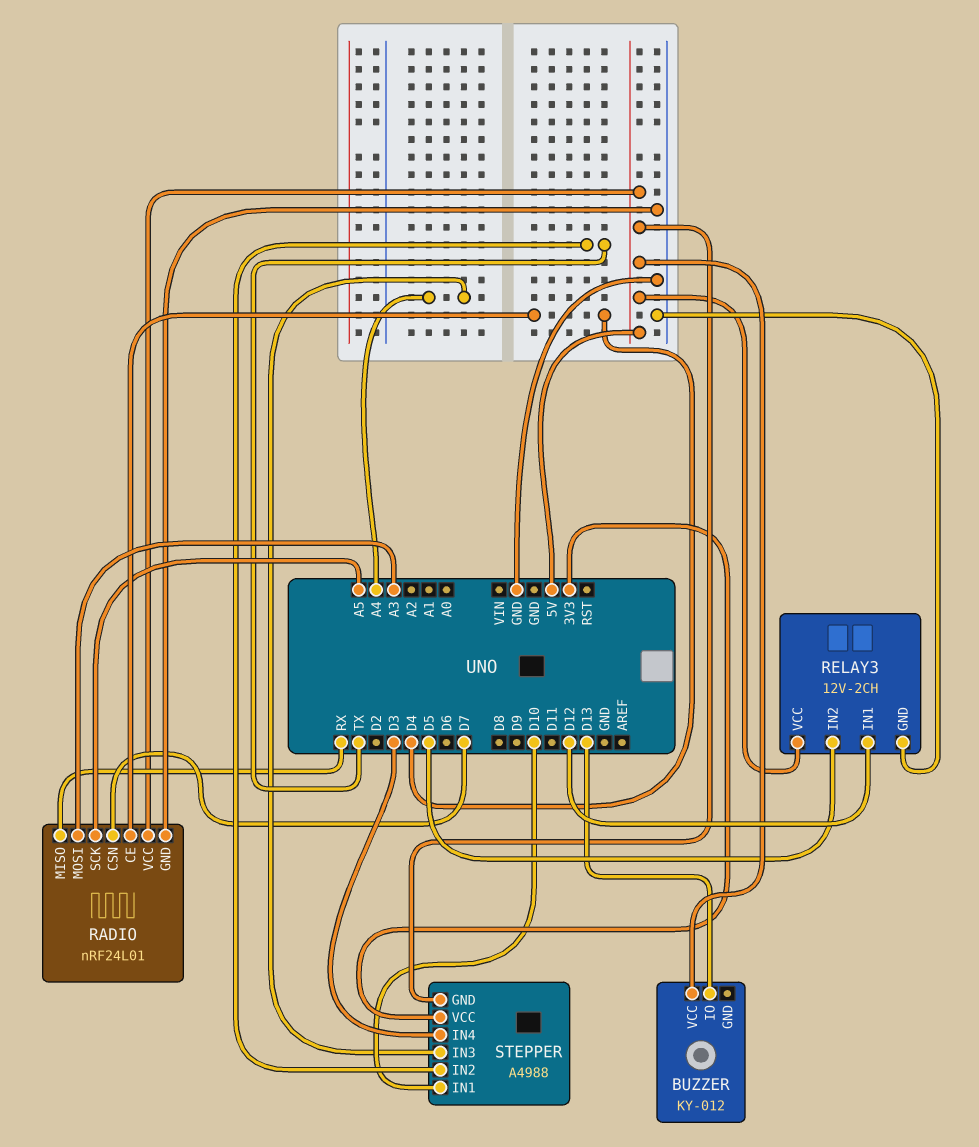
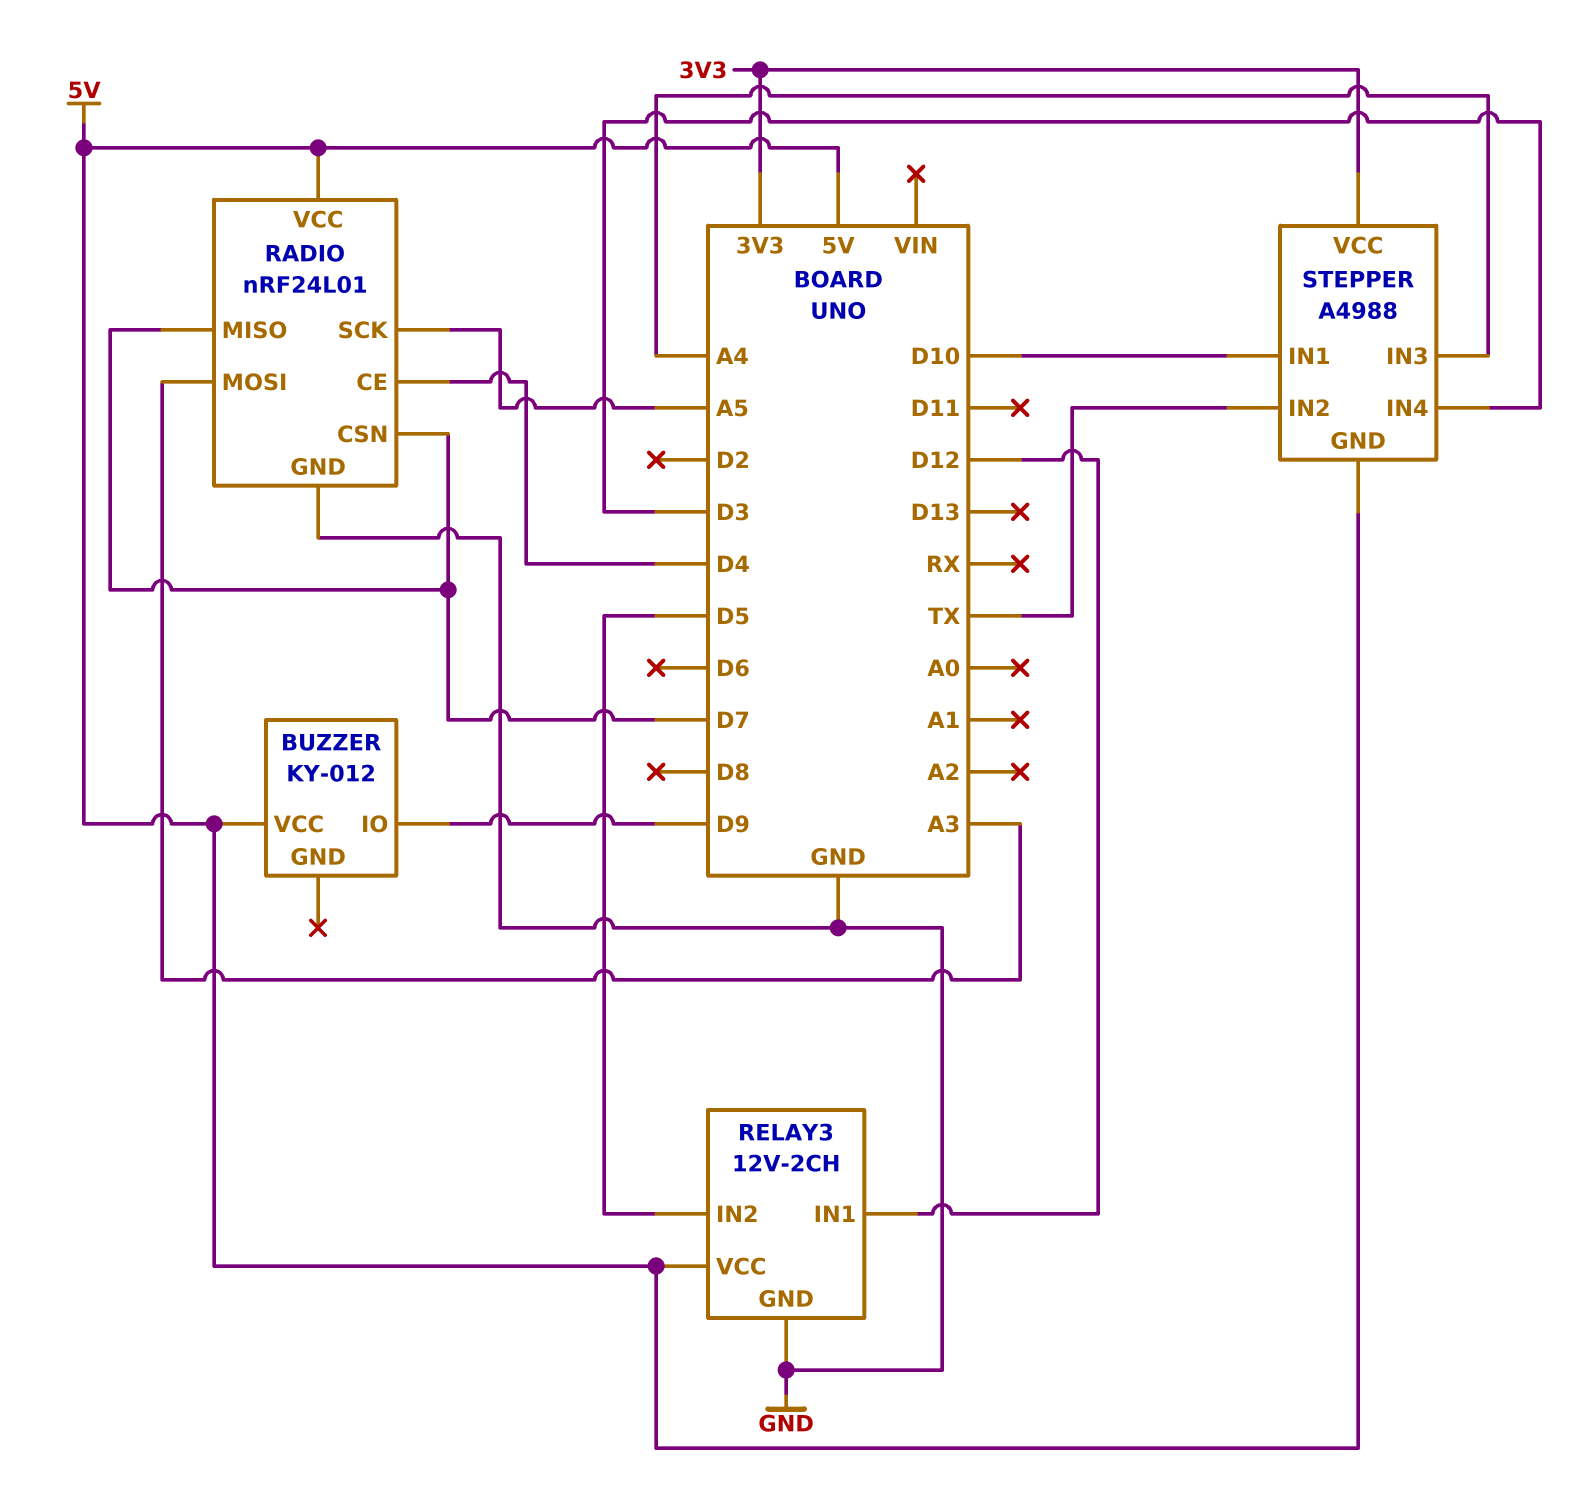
BUZZER pin IO: D13 -> D9
RADIO pin MISO: RX -> D7

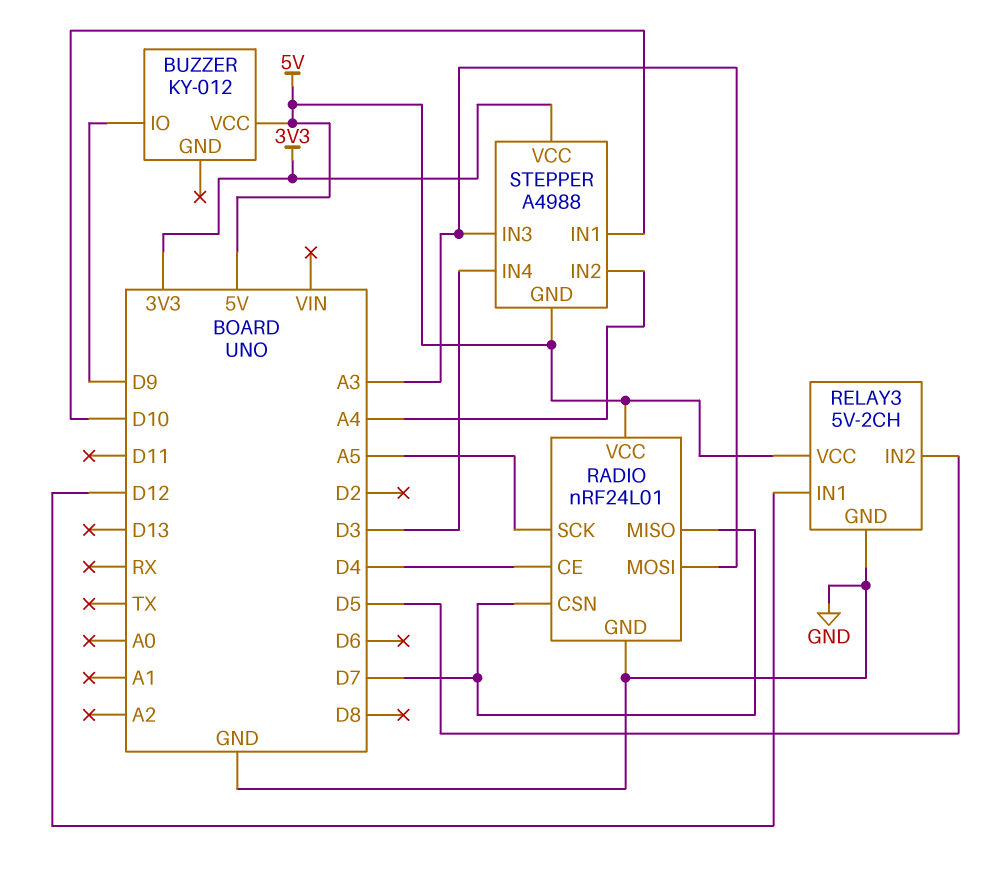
RELAY3: 12V-2CH -> 5V-2CH
STEPPER pin IN2: TX -> A4
STEPPER pin IN3: A4 -> A3

